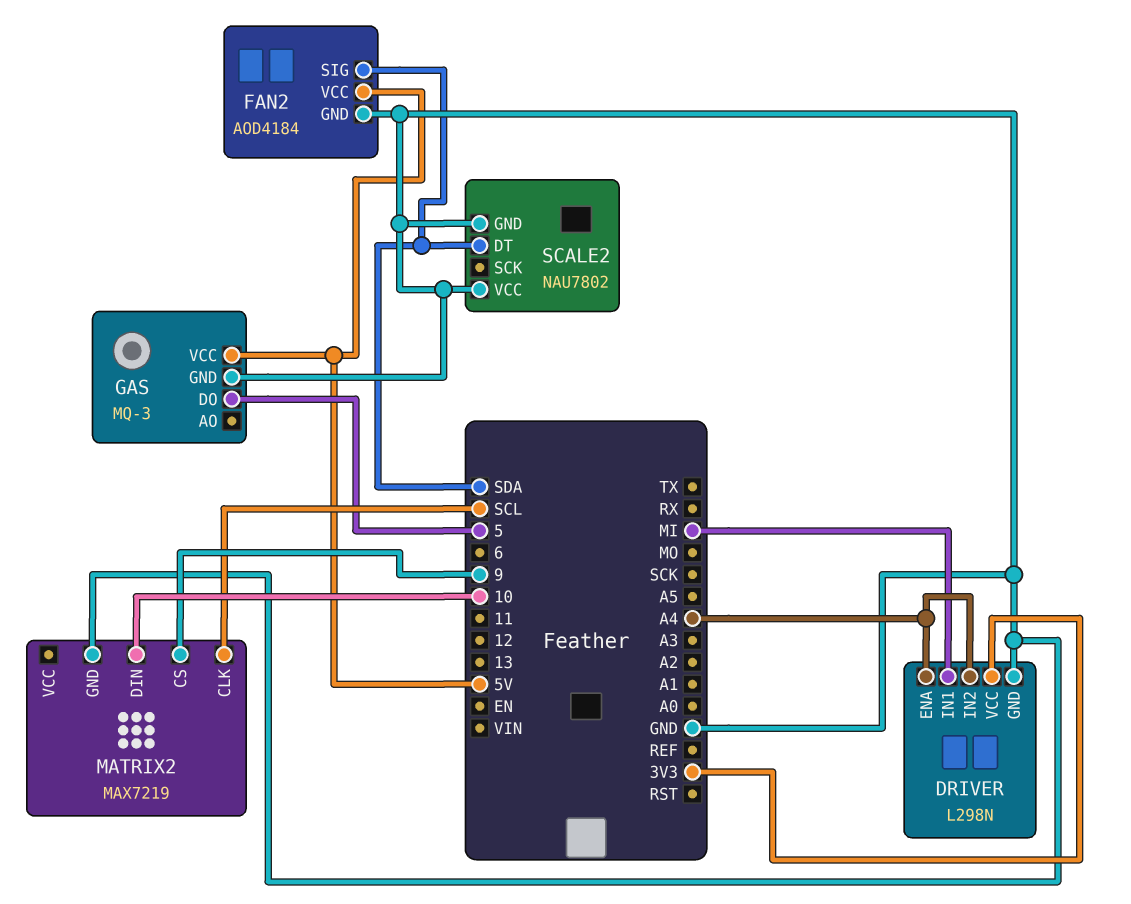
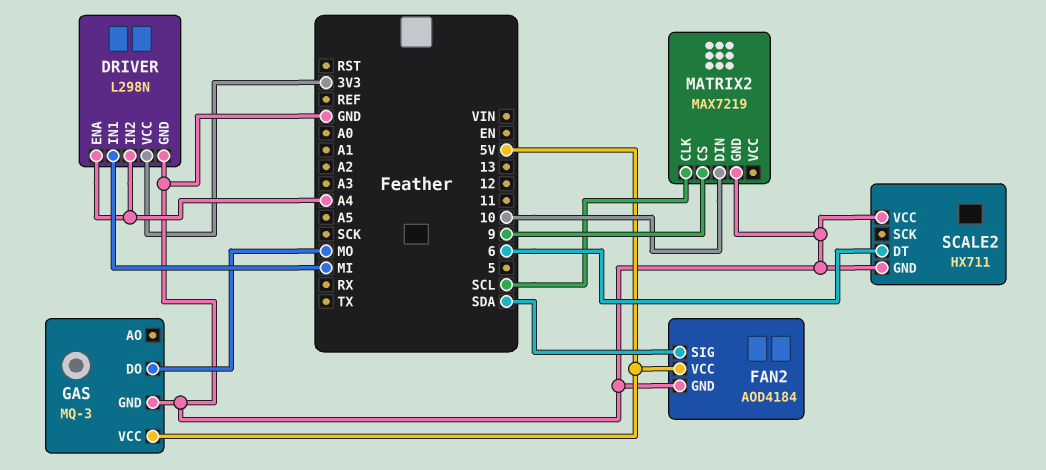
GAS pin DO: 5 -> MO
SCALE2: NAU7802 -> HX711
SCALE2 pin DT: SDA -> 6

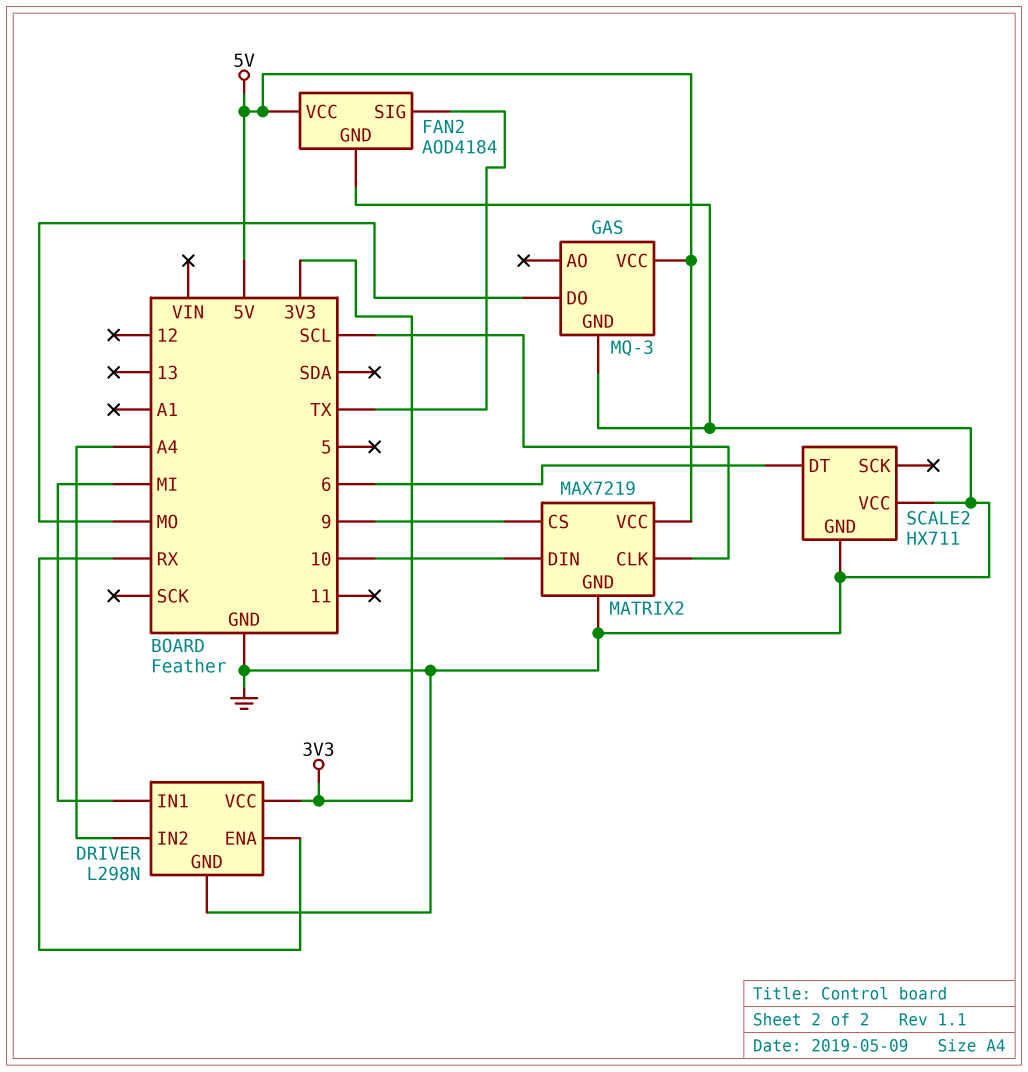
DRIVER pin ENA: A4 -> RX
FAN2 pin SIG: SDA -> TX
MATRIX2 pin VCC: none -> 5V

